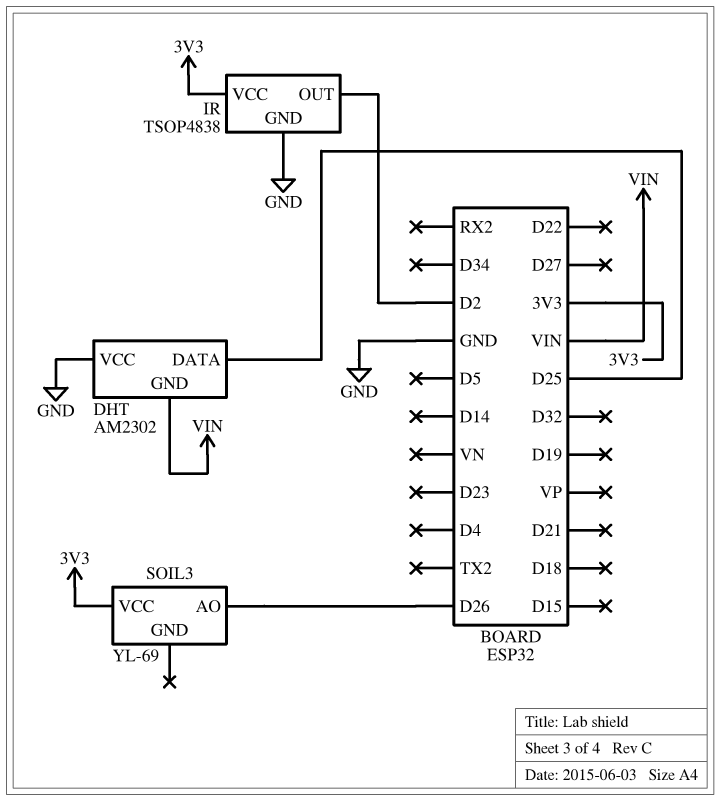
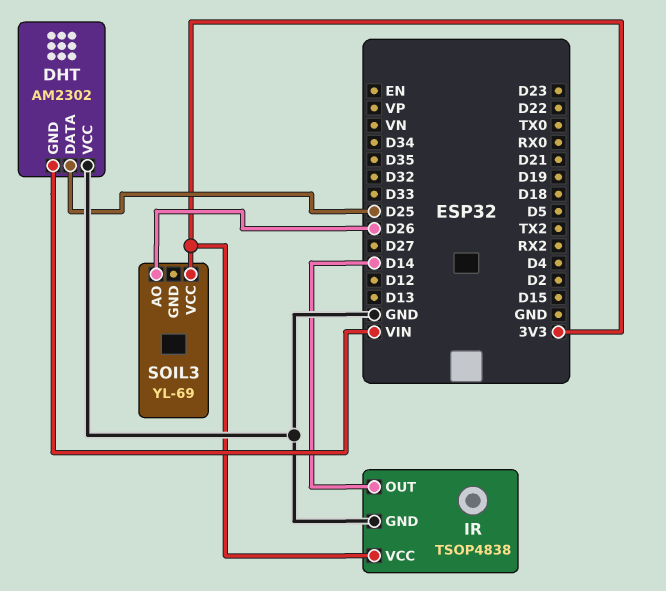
IR pin OUT: D2 -> D14

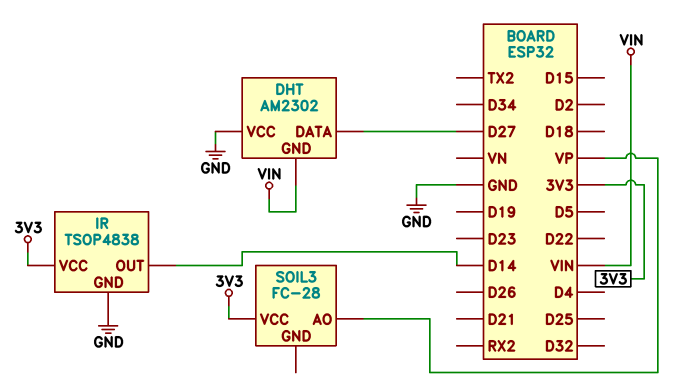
DHT pin DATA: D25 -> D27
SOIL3: YL-69 -> FC-28
SOIL3 pin AO: D26 -> VP

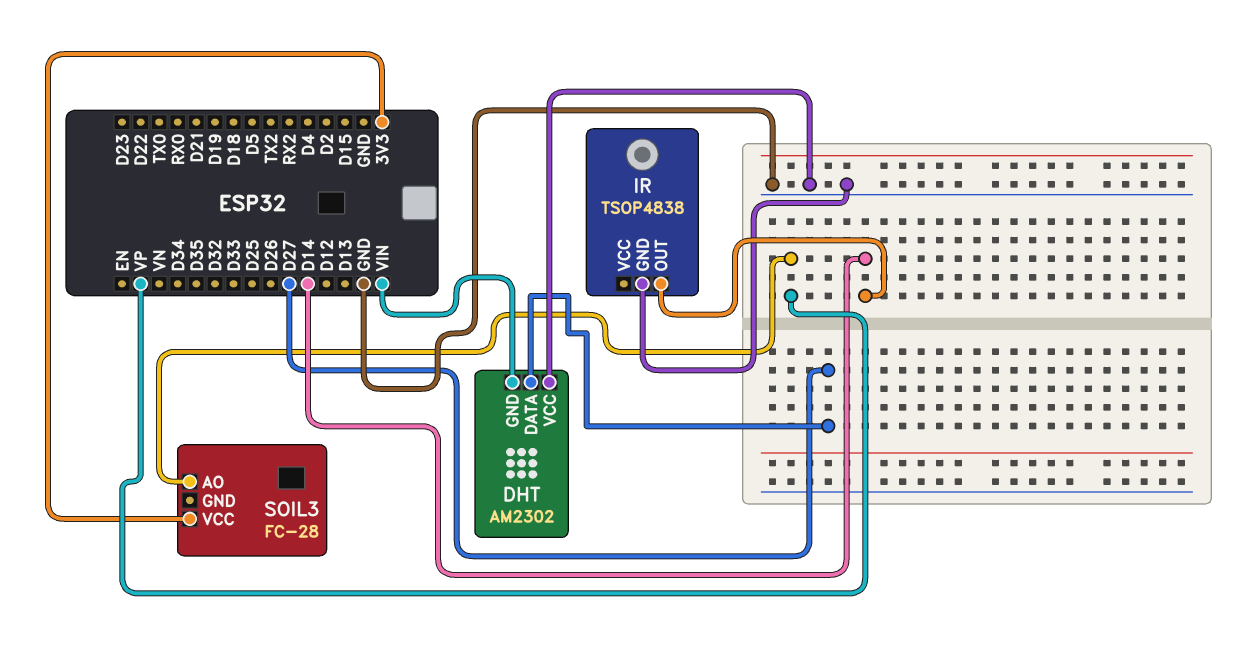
IR pin VCC: 3V3 -> none

